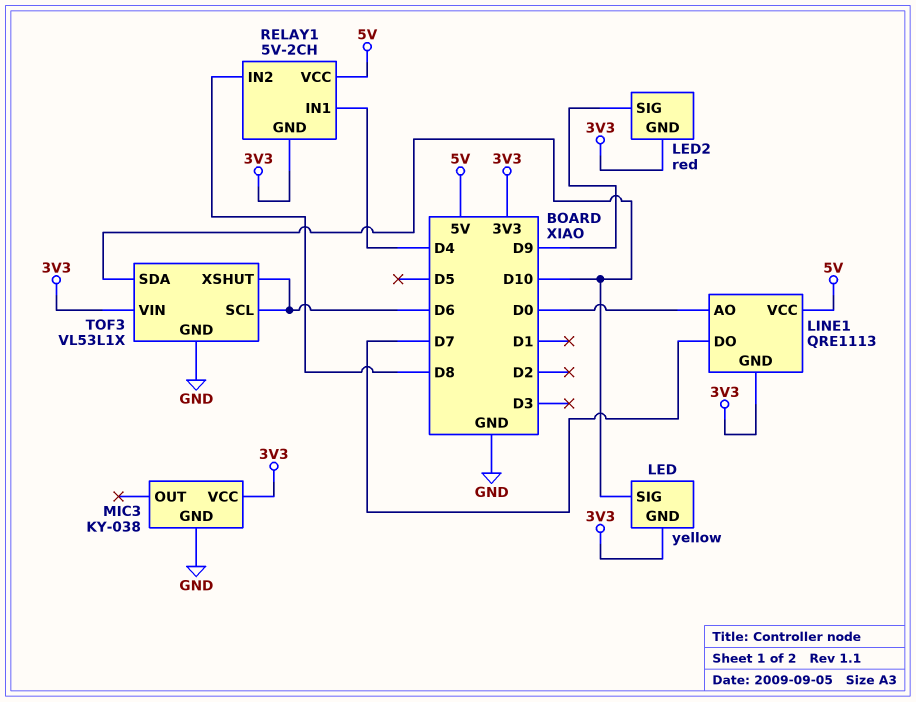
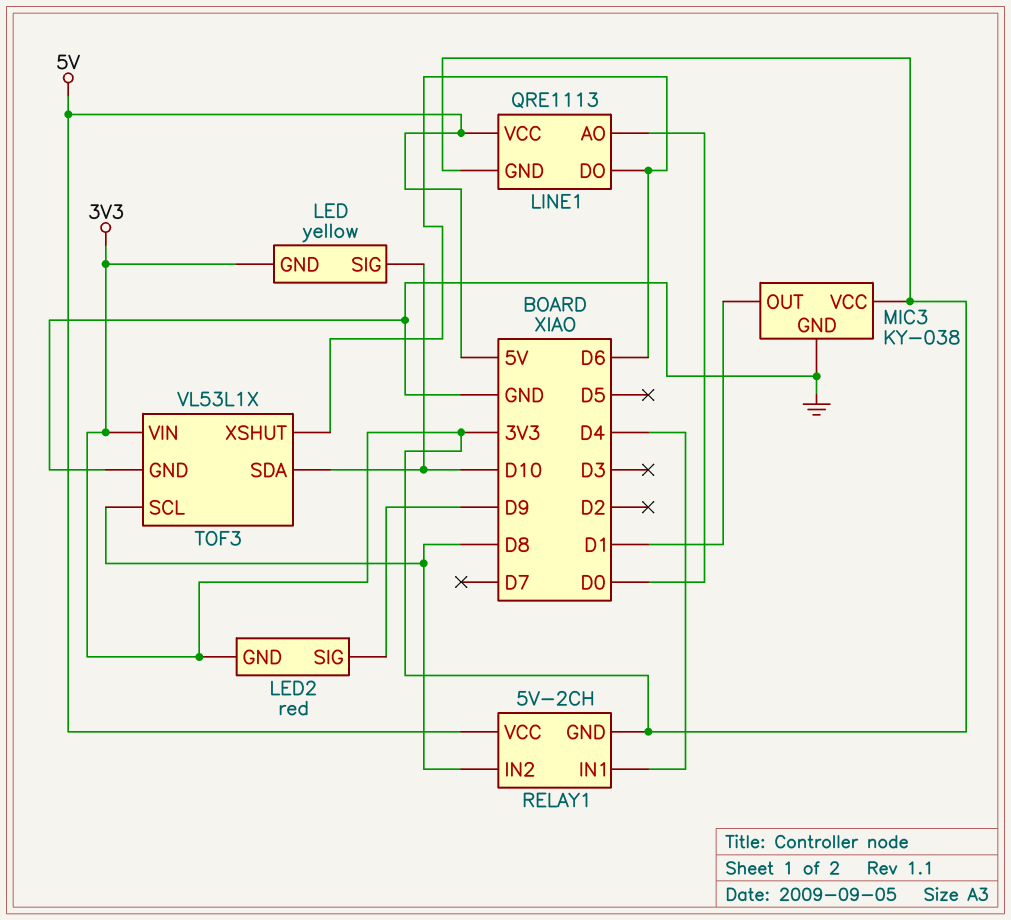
LINE1 pin DO: D7 -> D6
MIC3 pin OUT: none -> D1
TOF3 pin SCL: D6 -> D8

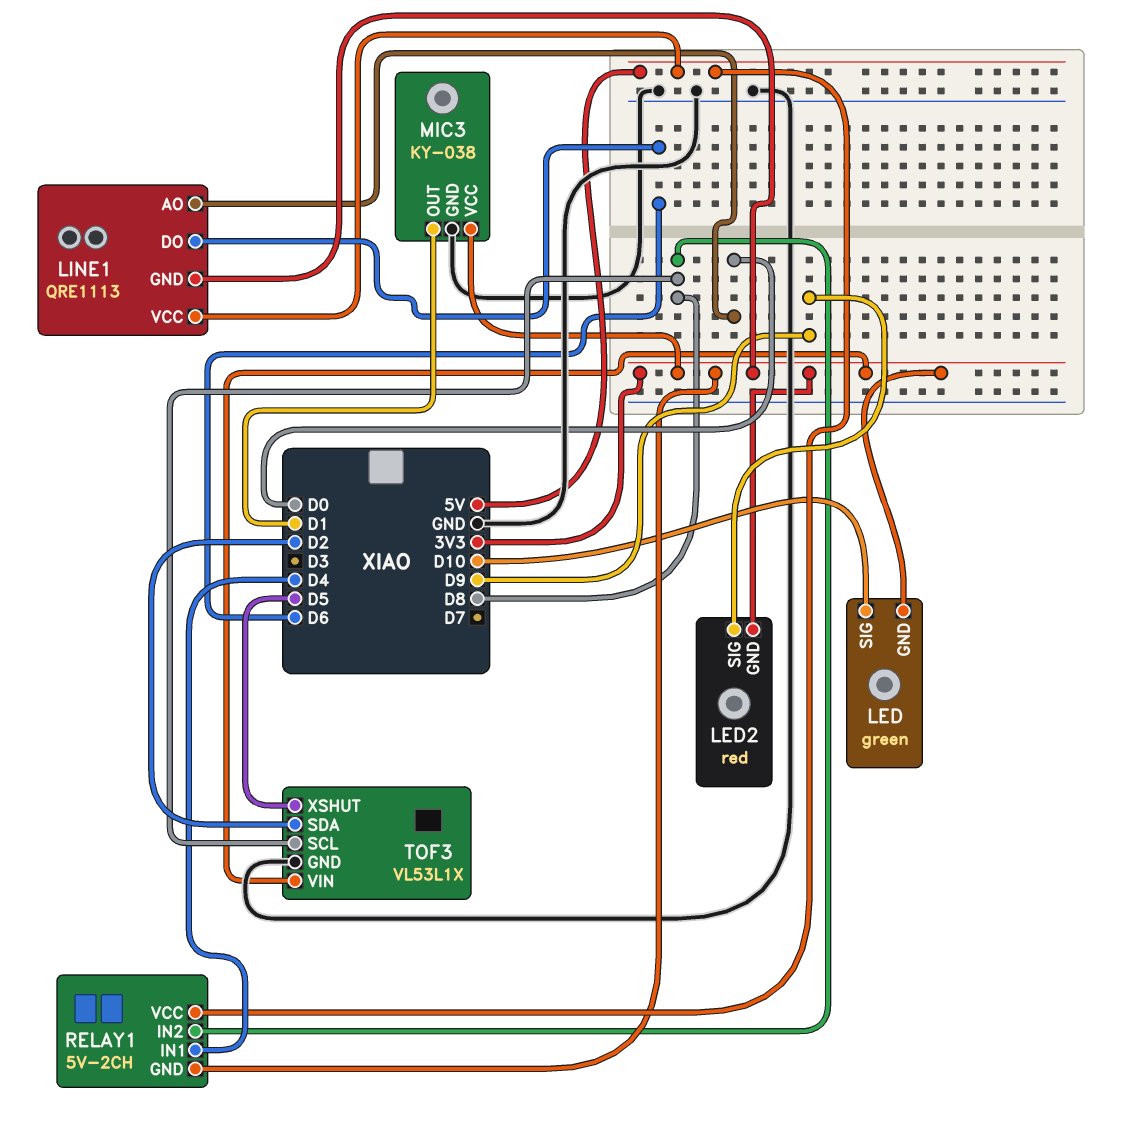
LED: yellow -> green
TOF3 pin SDA: D10 -> D2
TOF3 pin XSHUT: D6 -> D5

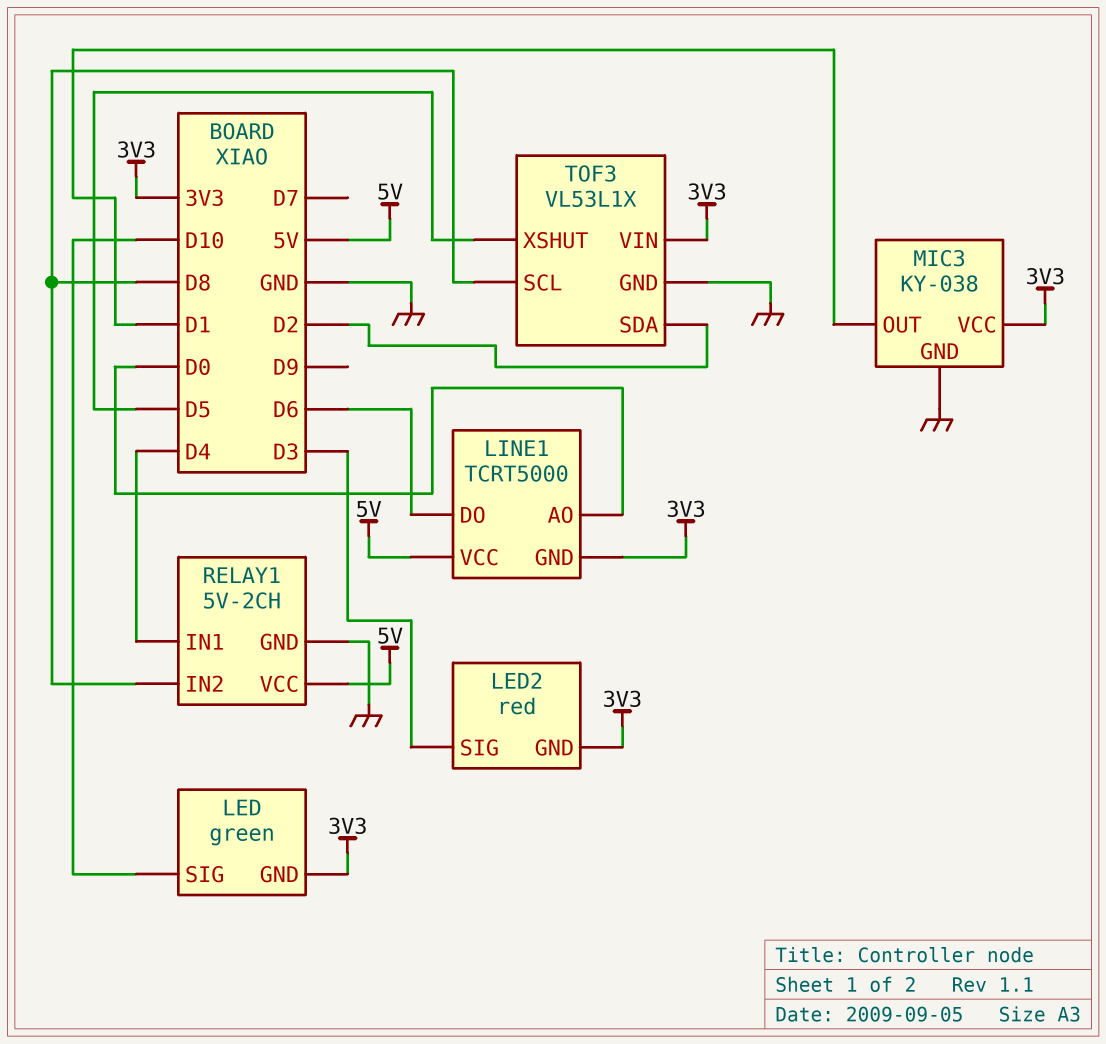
LED2 pin SIG: D9 -> D3
LINE1: QRE1113 -> TCRT5000
RELAY1 pin GND: 3V3 -> GND

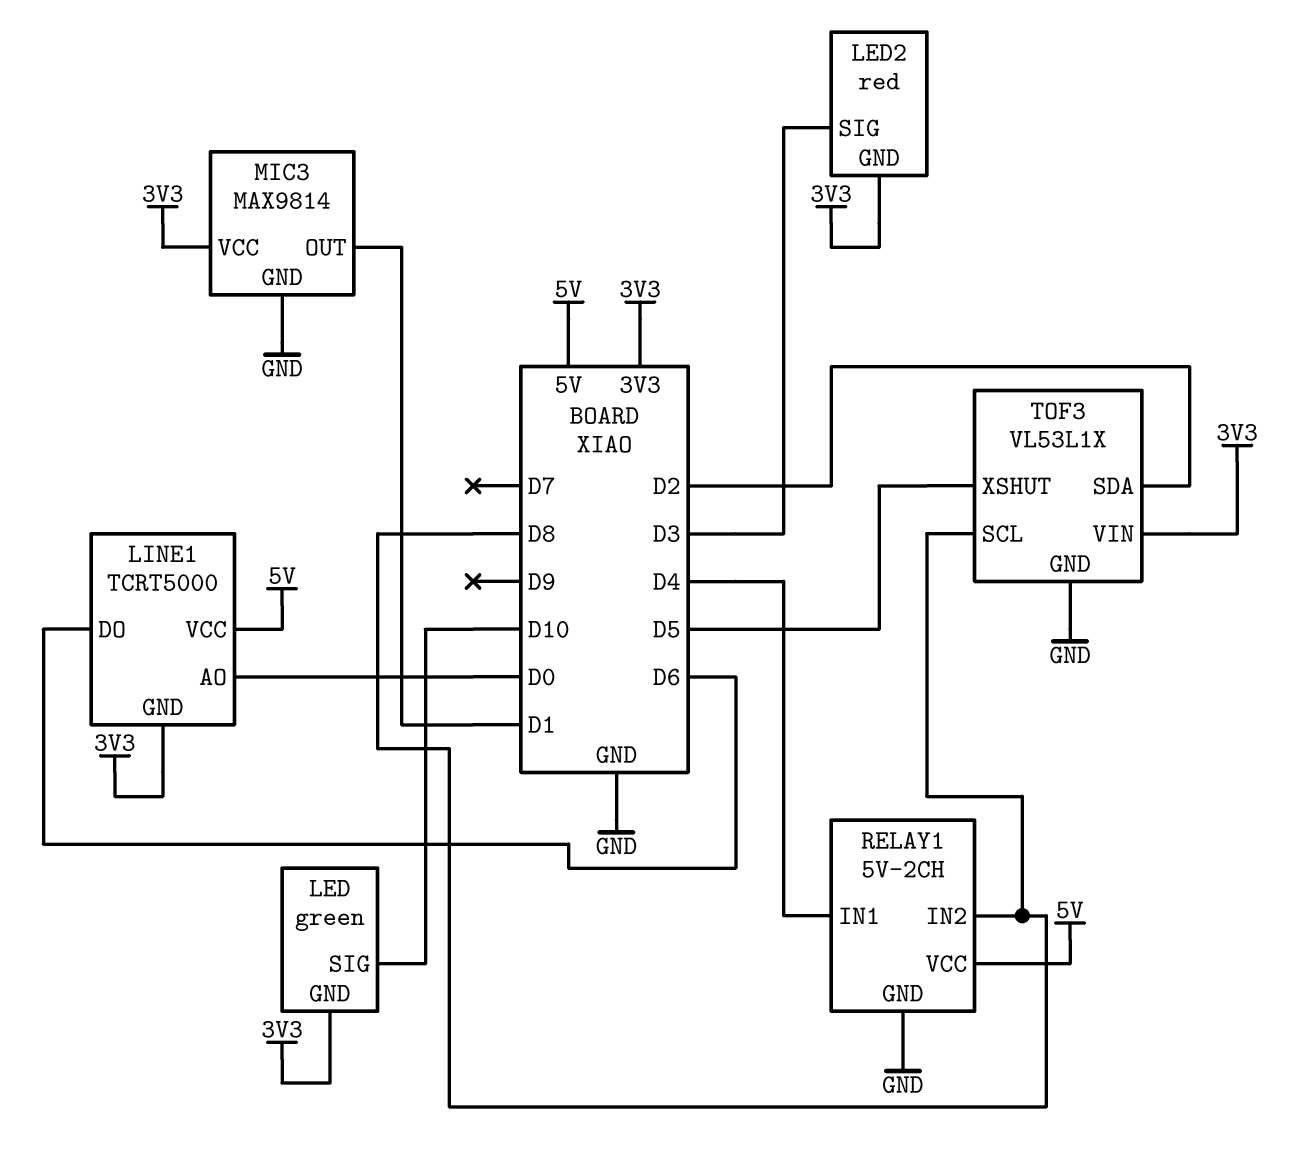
MIC3: KY-038 -> MAX9814

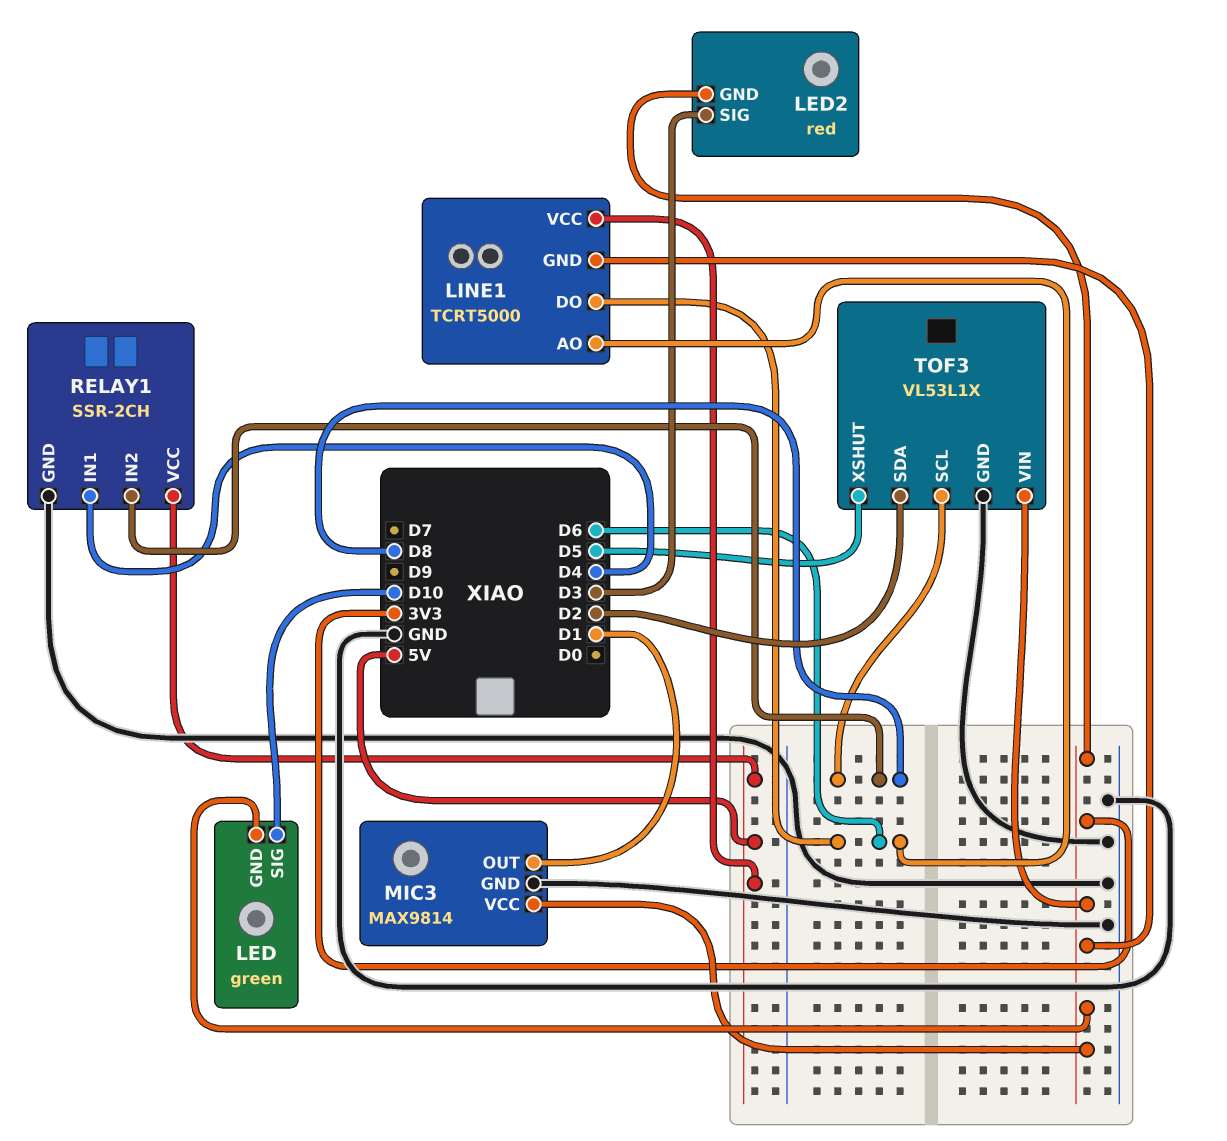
LINE1 pin AO: D0 -> D6
RELAY1: 5V-2CH -> SSR-2CH

